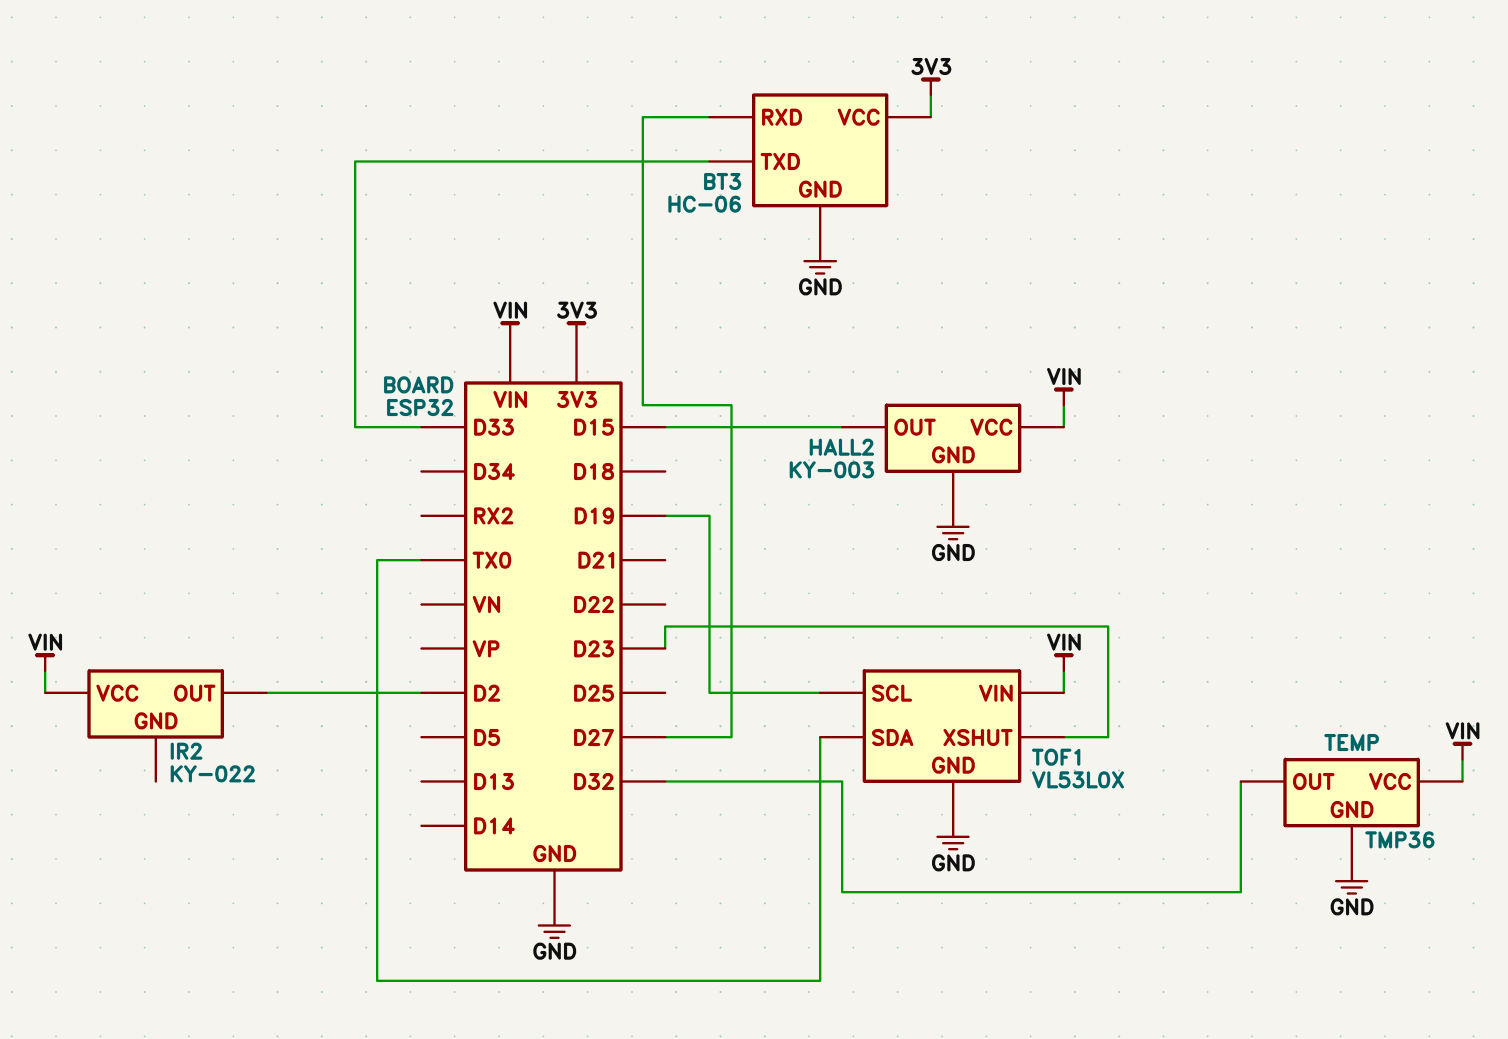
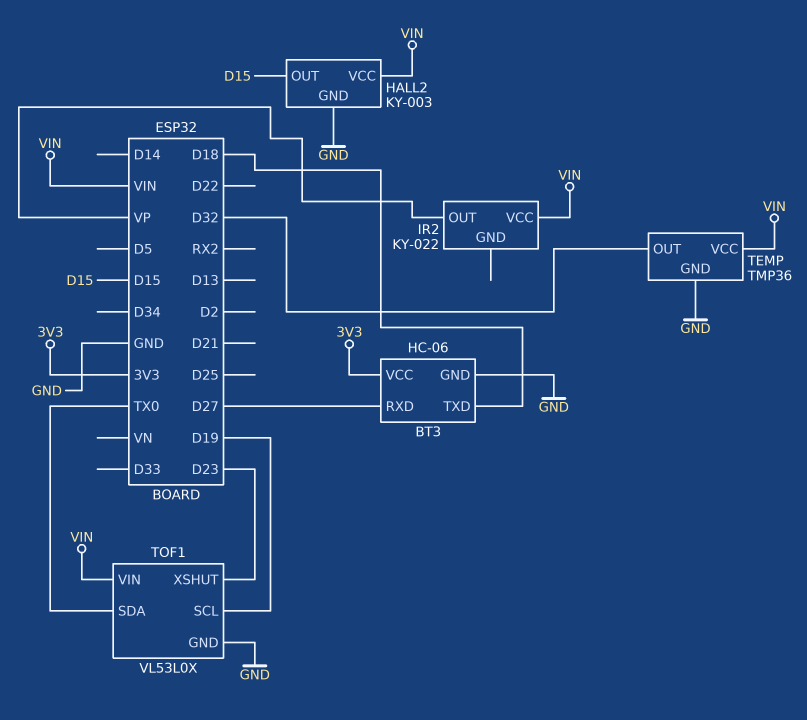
BT3 pin TXD: D33 -> D18
IR2 pin OUT: D2 -> VP

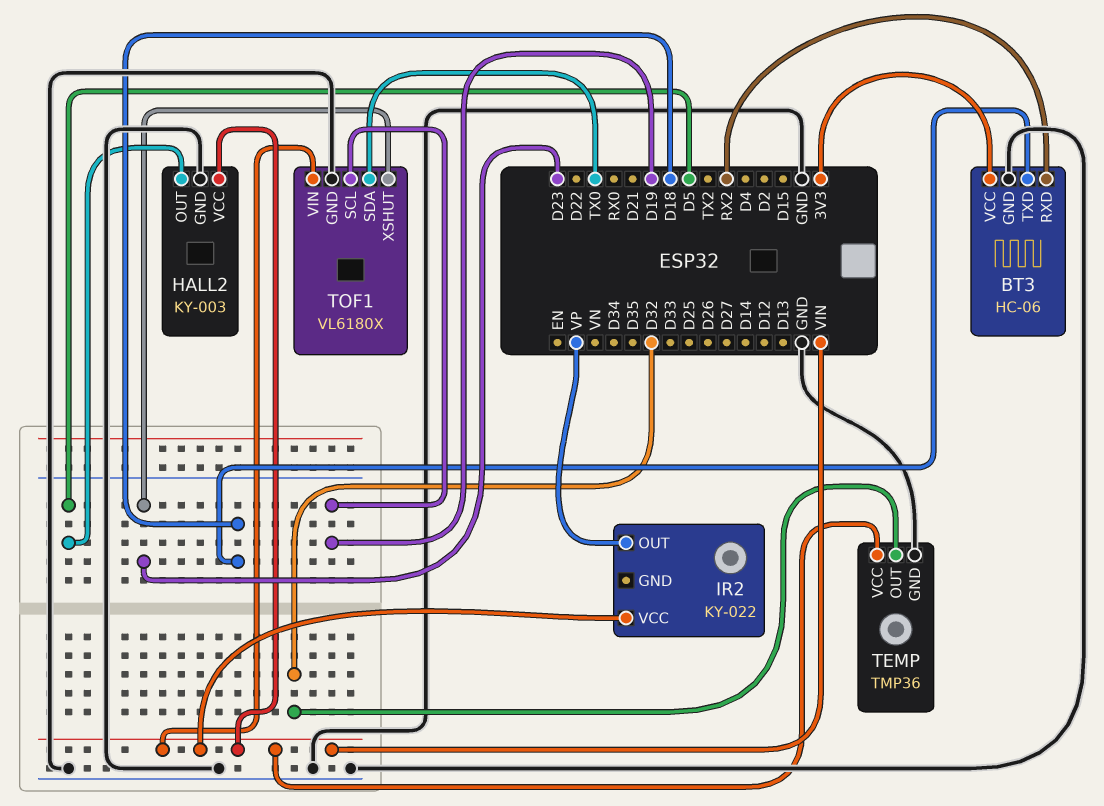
BT3 pin RXD: D27 -> RX2
HALL2 pin OUT: D15 -> D5
TOF1: VL53L0X -> VL6180X

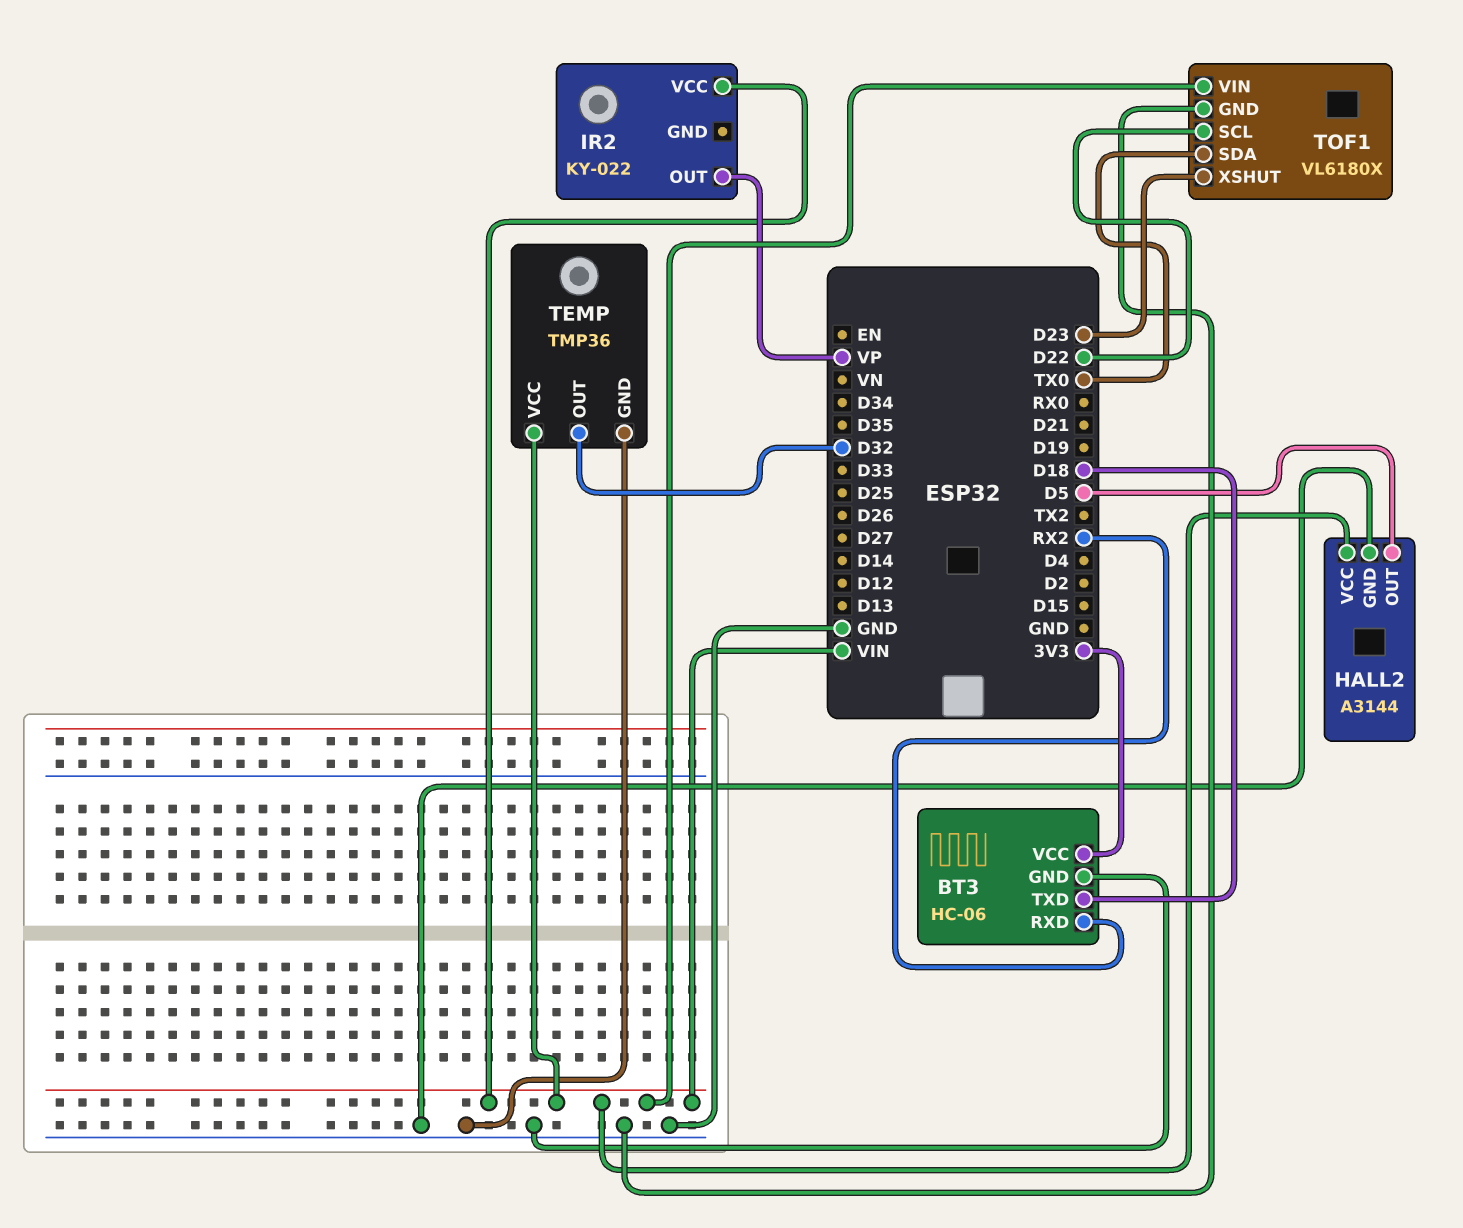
HALL2: KY-003 -> A3144
TOF1 pin SCL: D19 -> D22

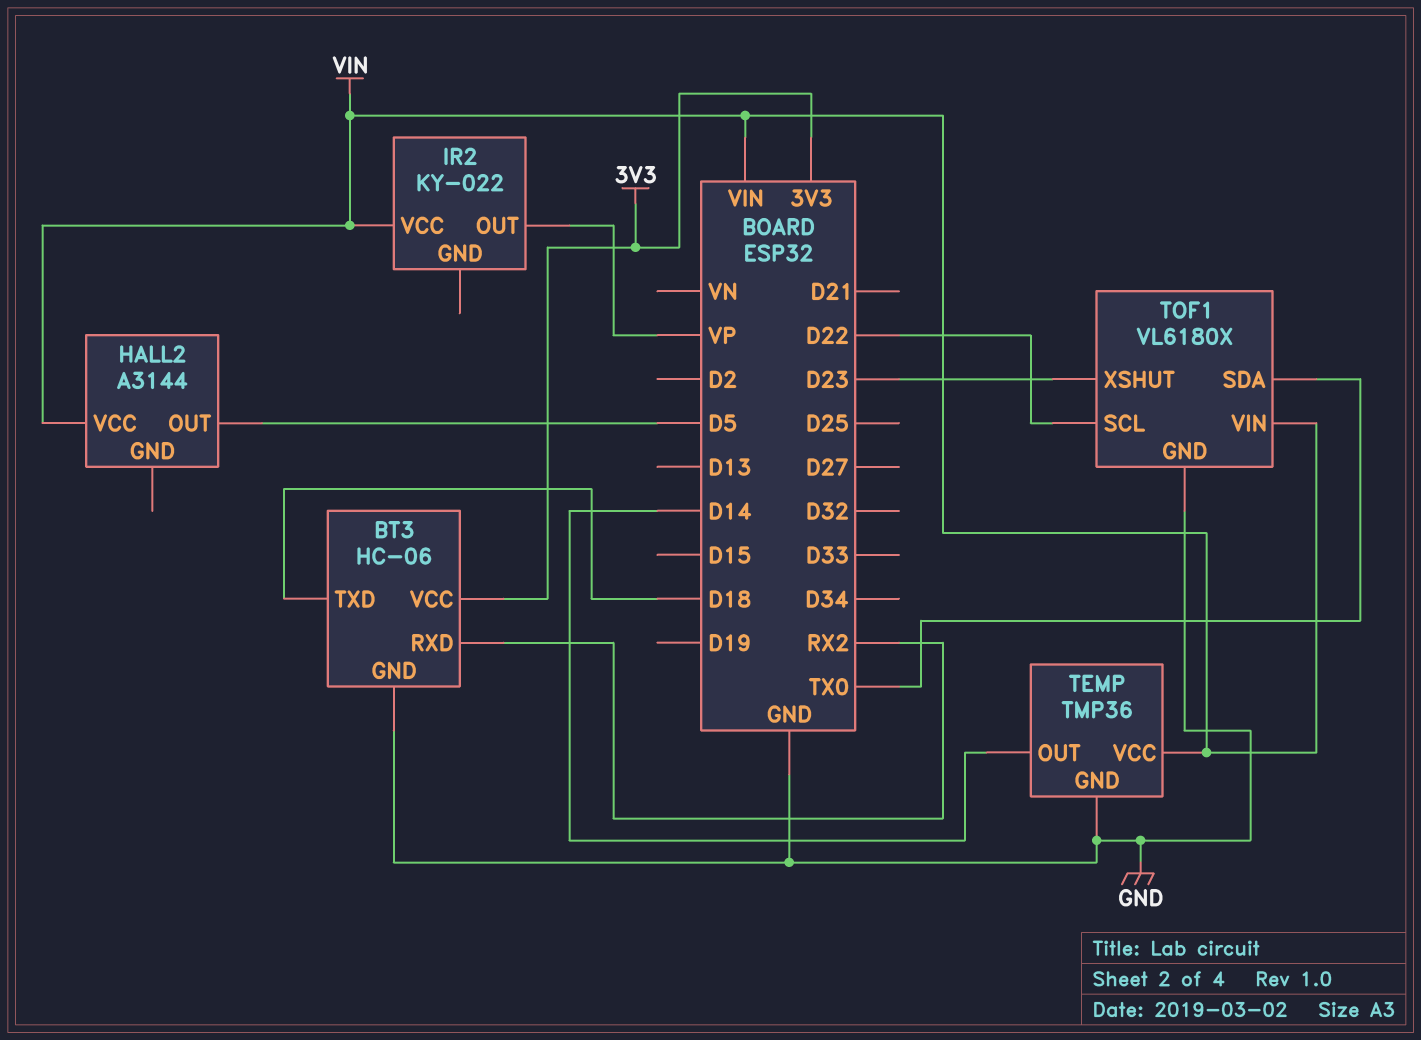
HALL2 pin GND: GND -> none
TEMP pin OUT: D32 -> D14

